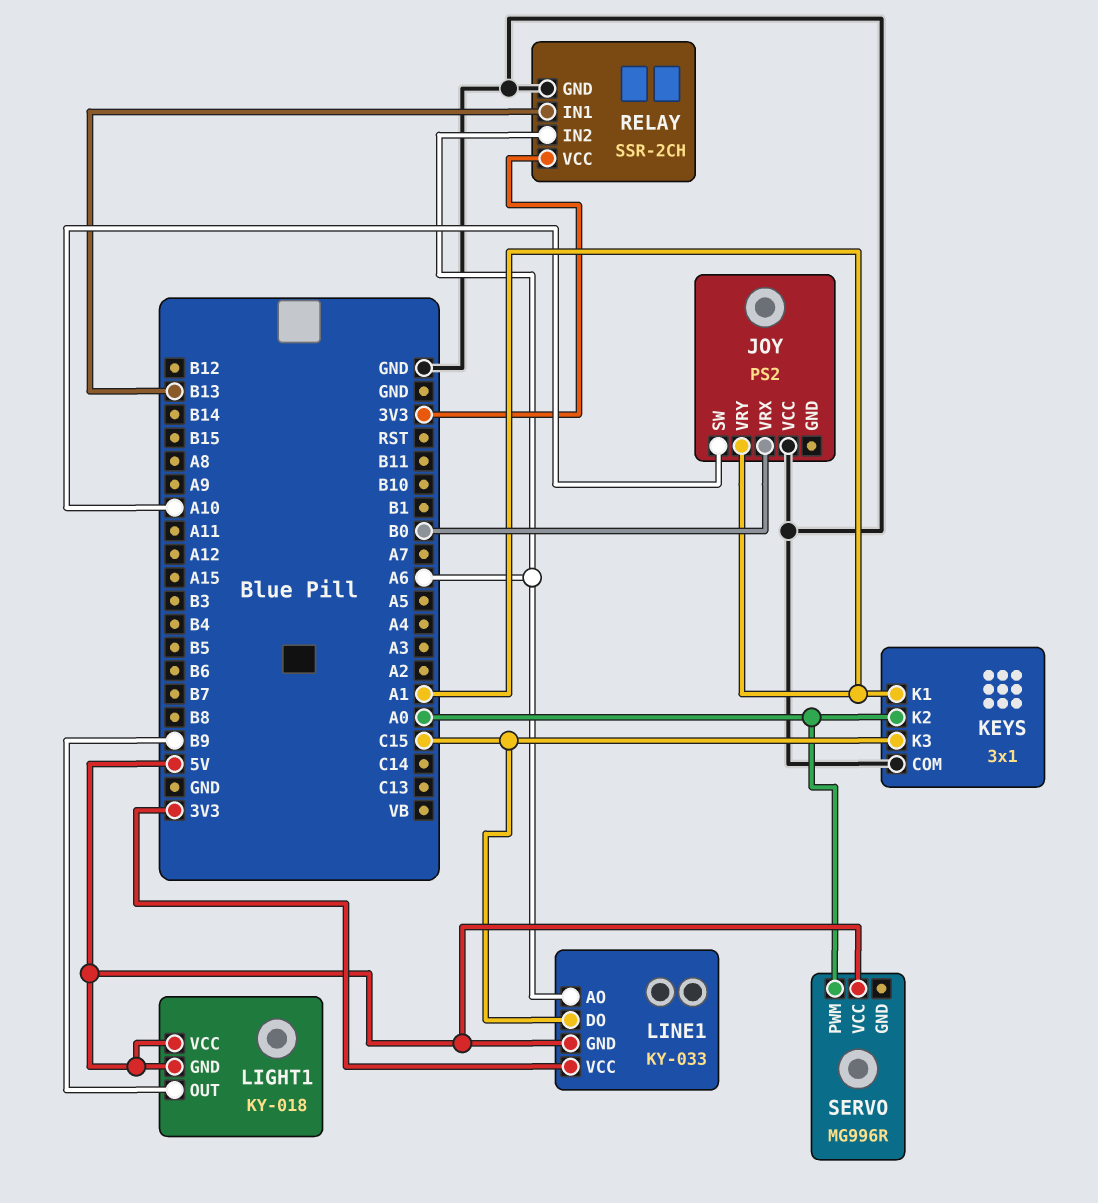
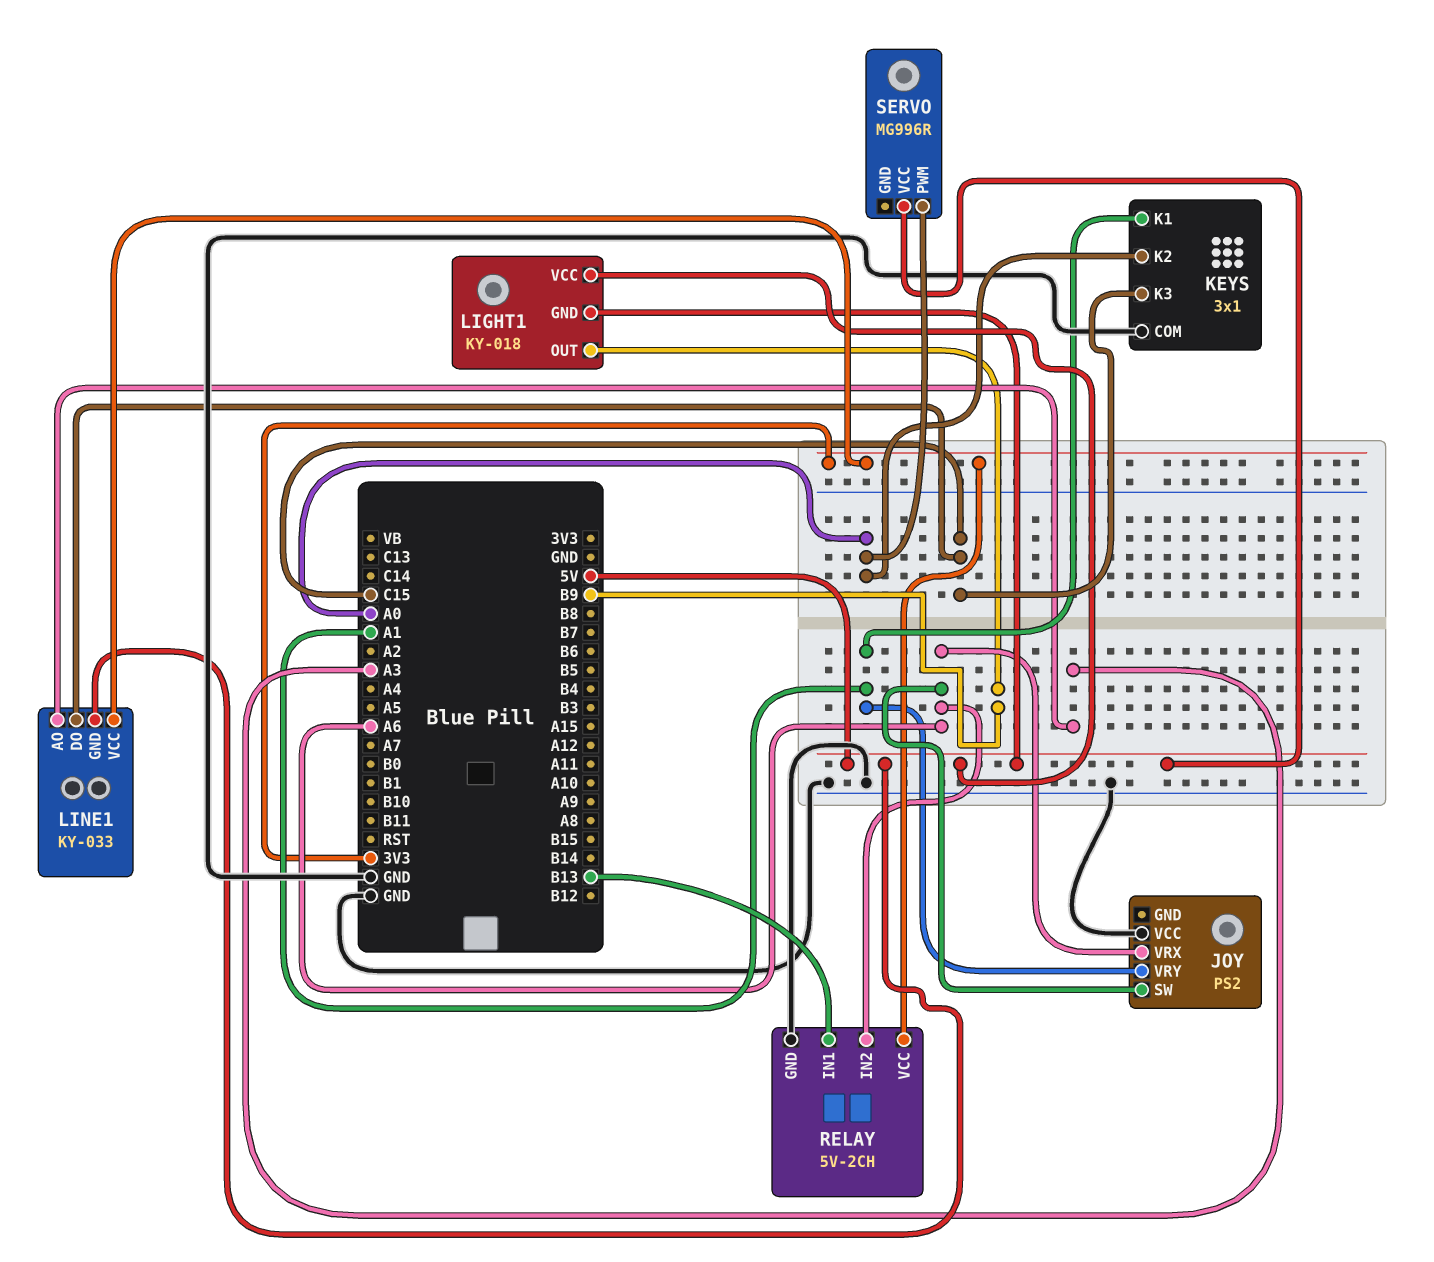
JOY pin SW: A10 -> A6
JOY pin VRX: B0 -> A6
LINE1 pin AO: A6 -> A3
RELAY: SSR-2CH -> 5V-2CH

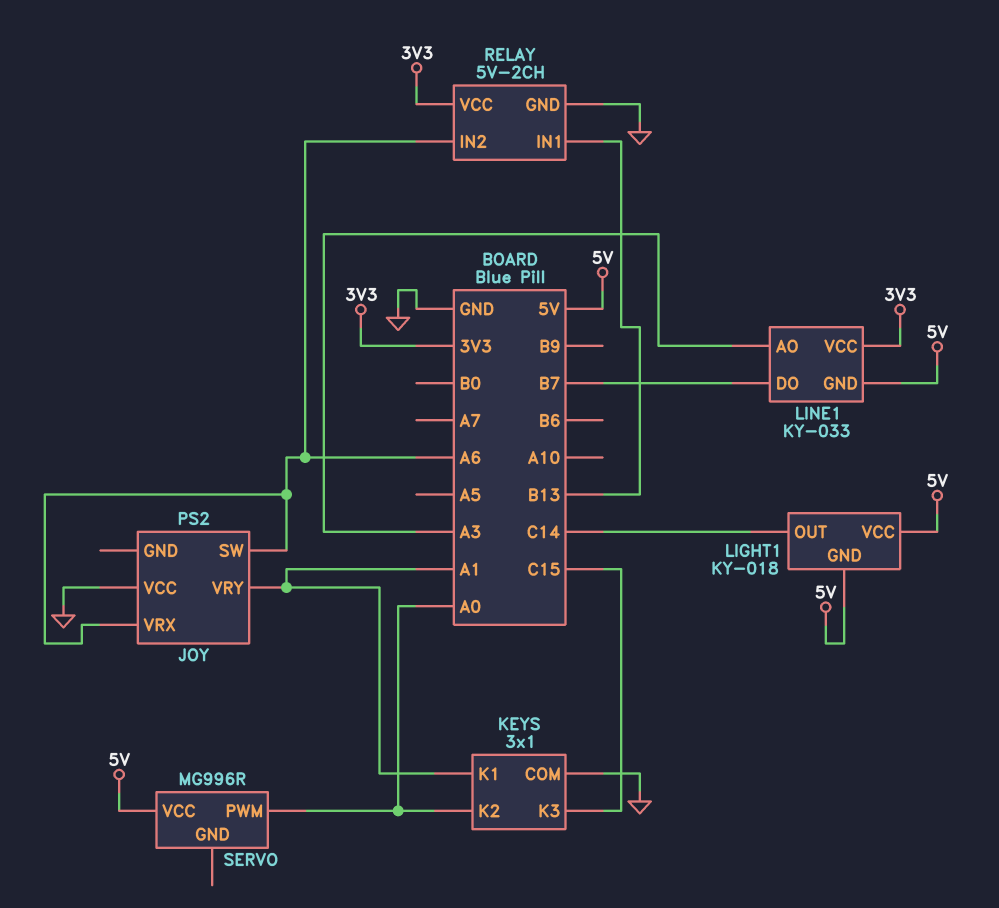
LIGHT1 pin OUT: B9 -> C14
LINE1 pin DO: C15 -> B7

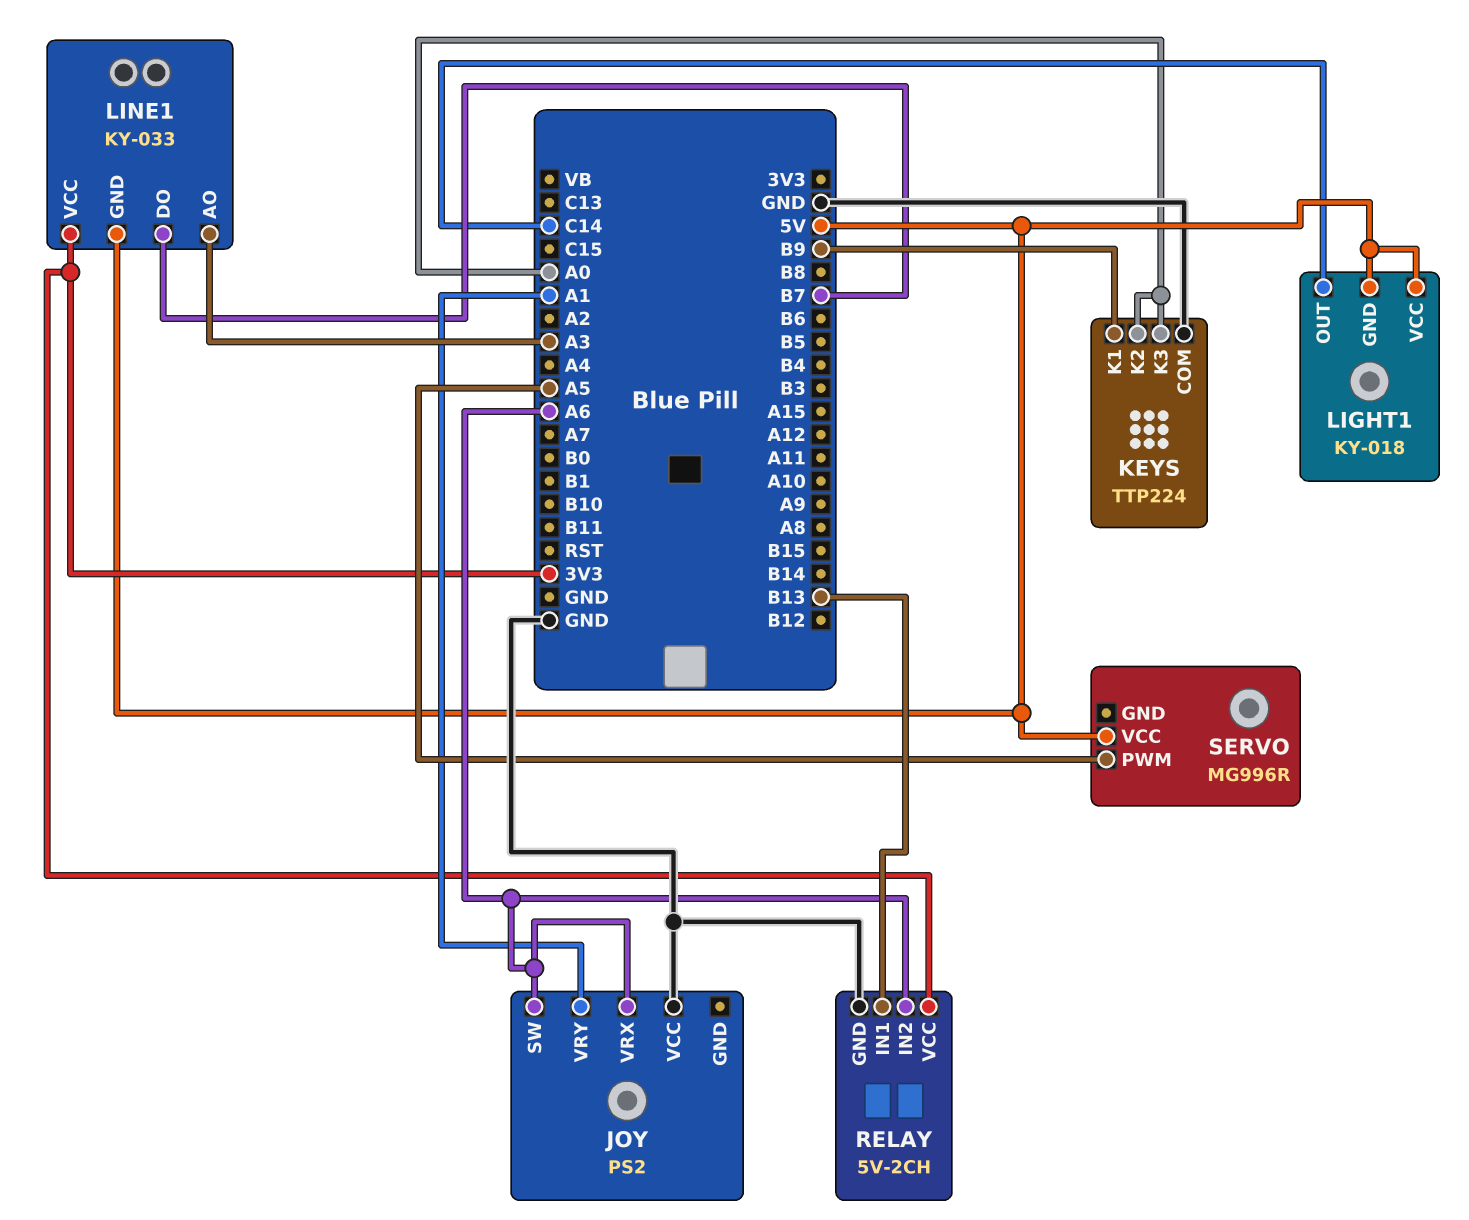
KEYS: 3x1 -> TTP224
KEYS pin K1: A1 -> B9
KEYS pin K3: C15 -> A0
SERVO pin PWM: A0 -> A5

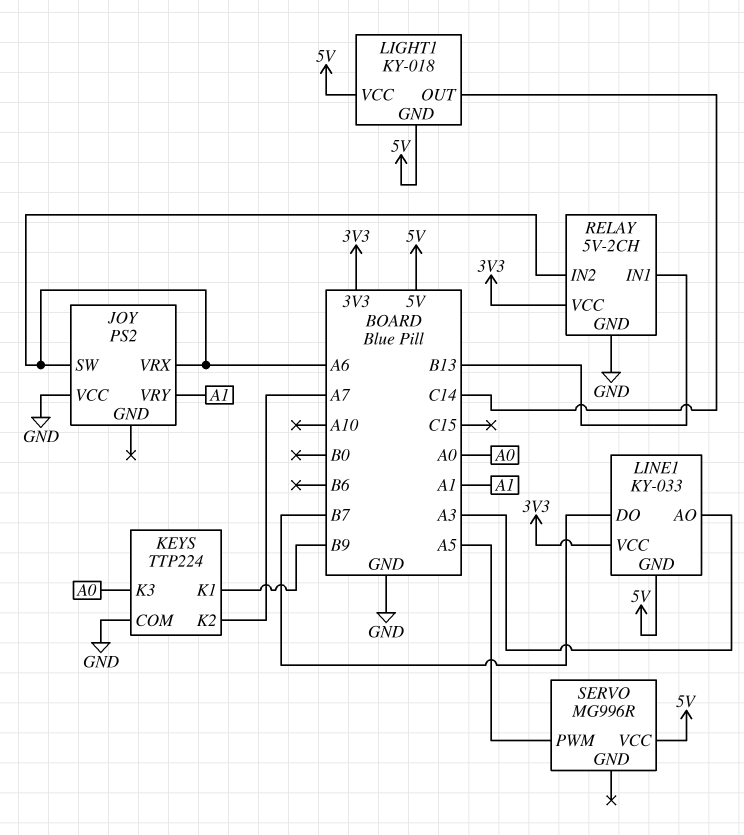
KEYS pin K2: A0 -> A7

